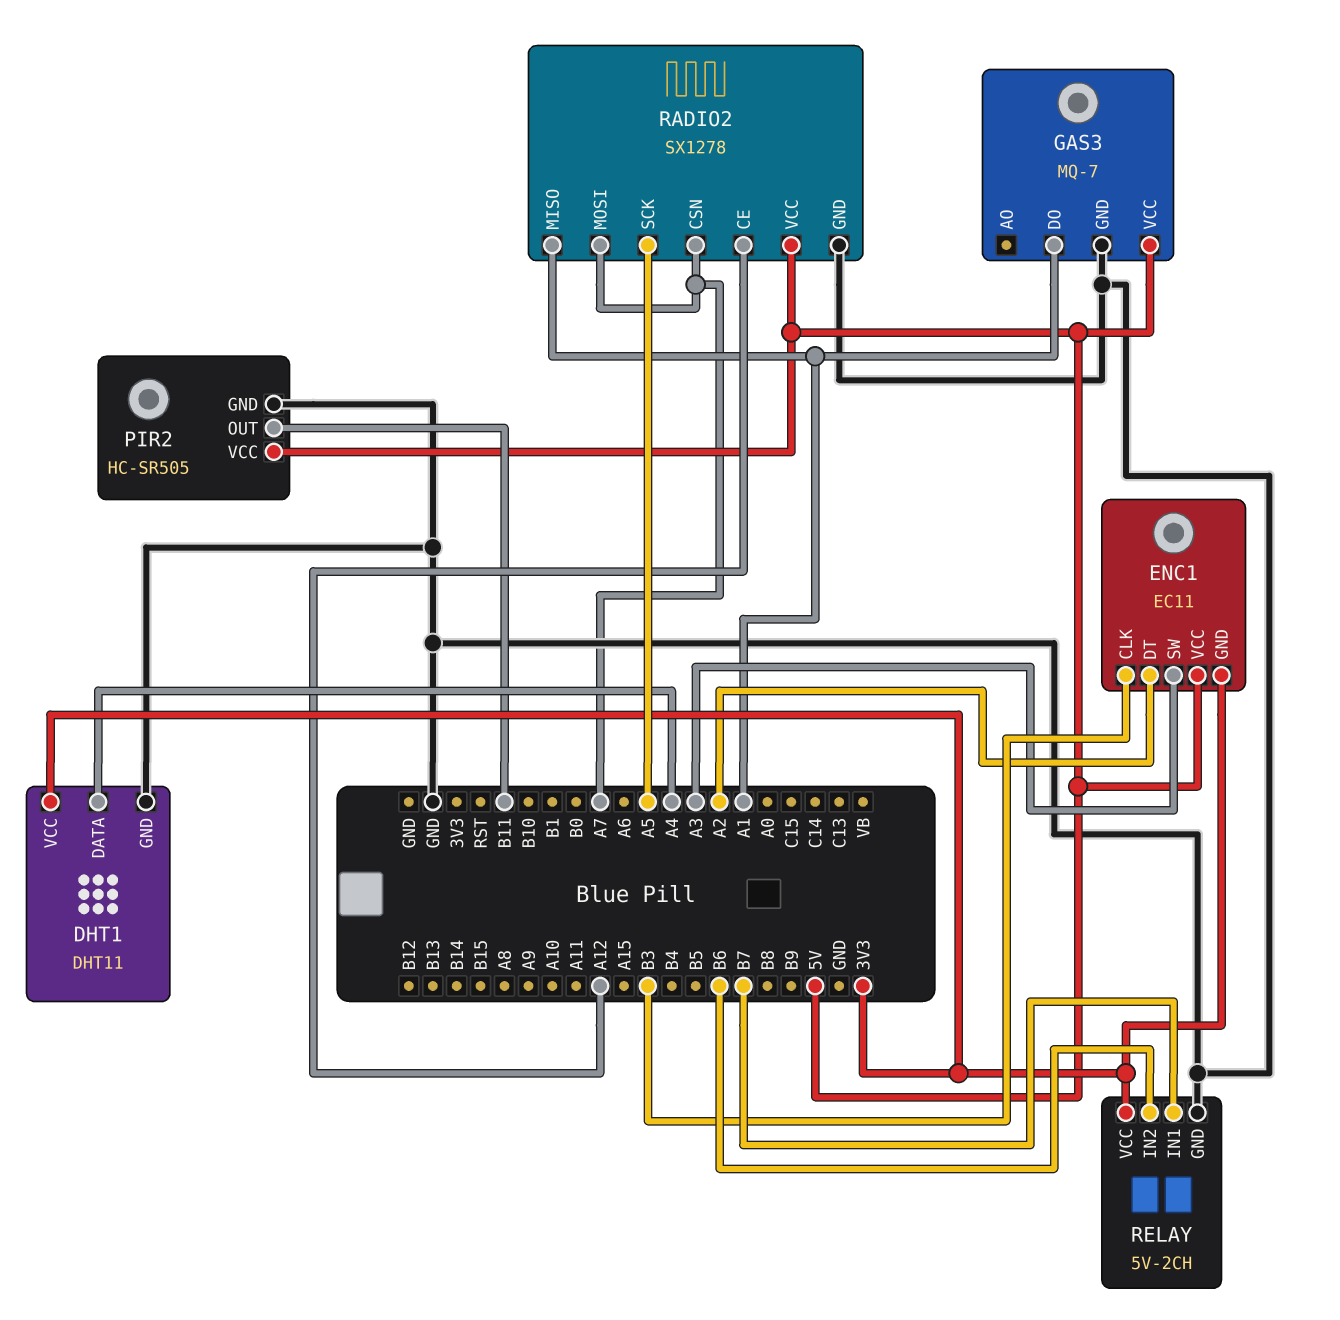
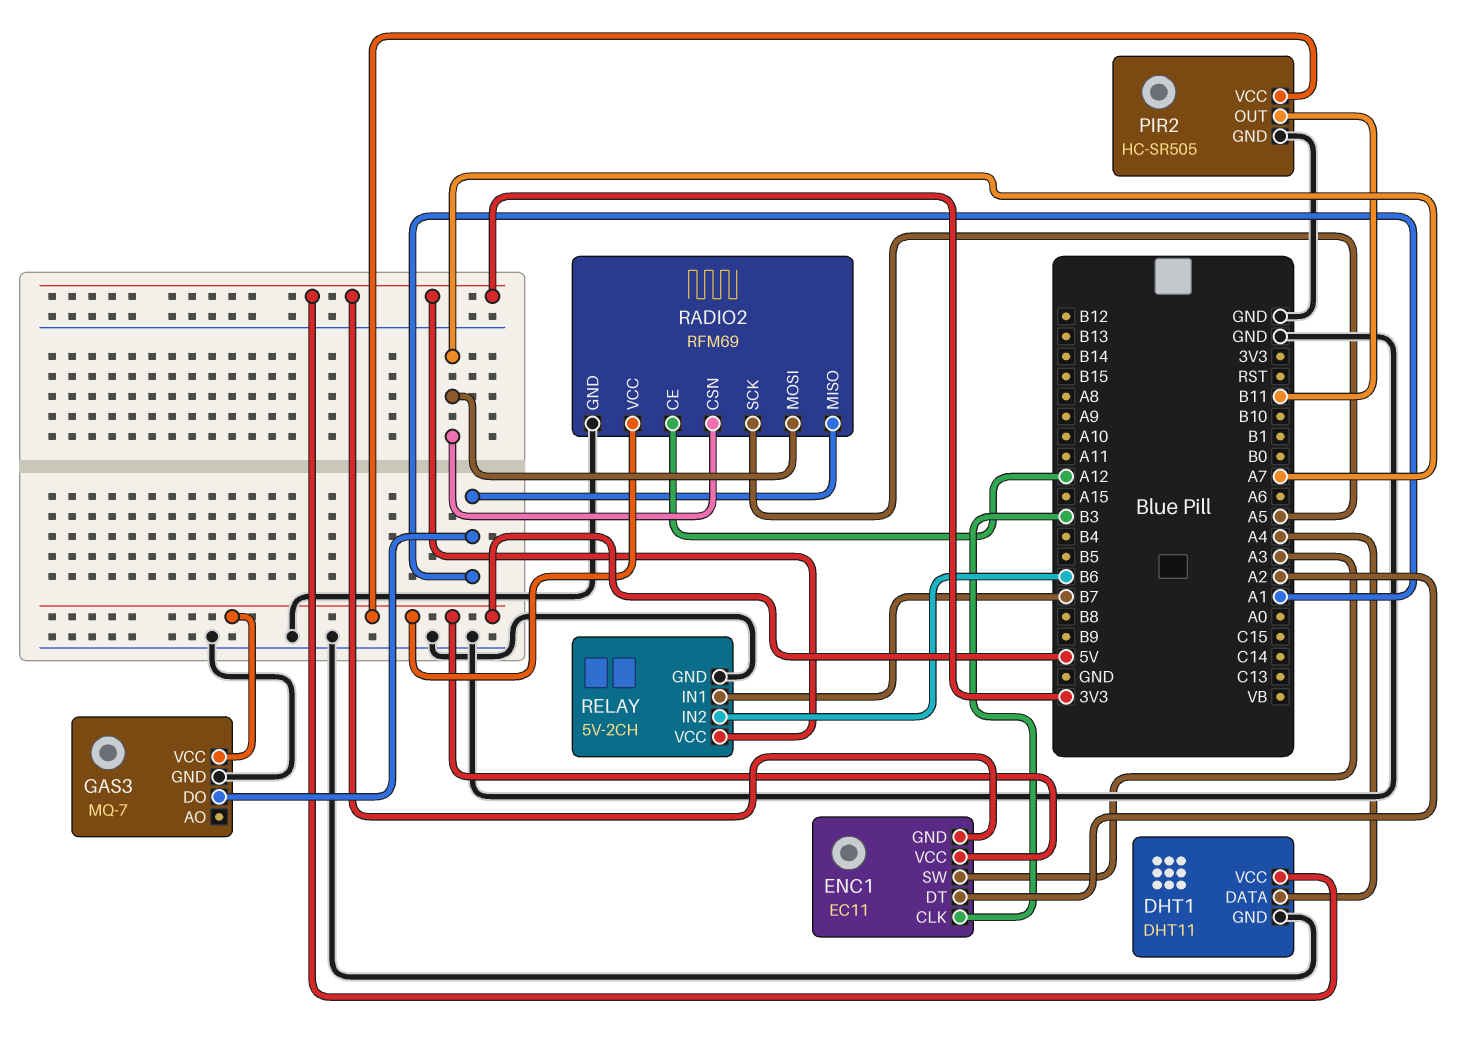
RADIO2: SX1278 -> RFM69

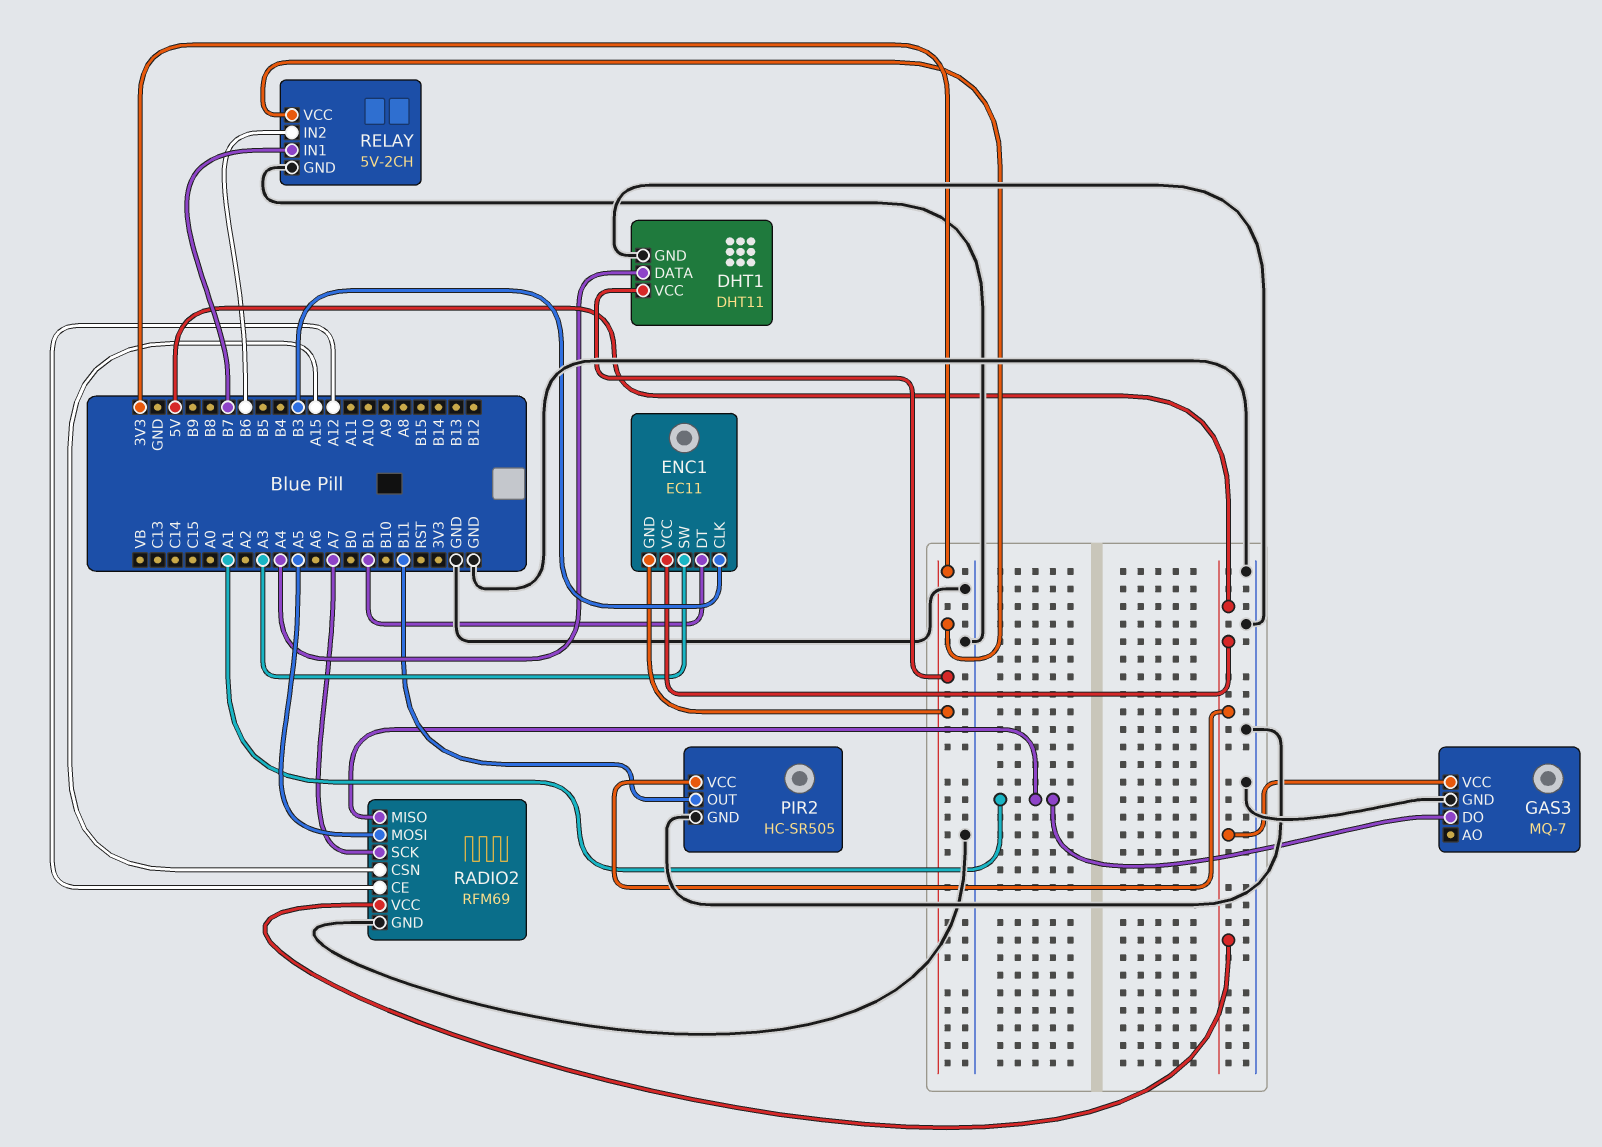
ENC1 pin DT: A2 -> B1
RADIO2 pin CSN: A7 -> A15
RADIO2 pin MOSI: A7 -> A5
RADIO2 pin SCK: A5 -> A7

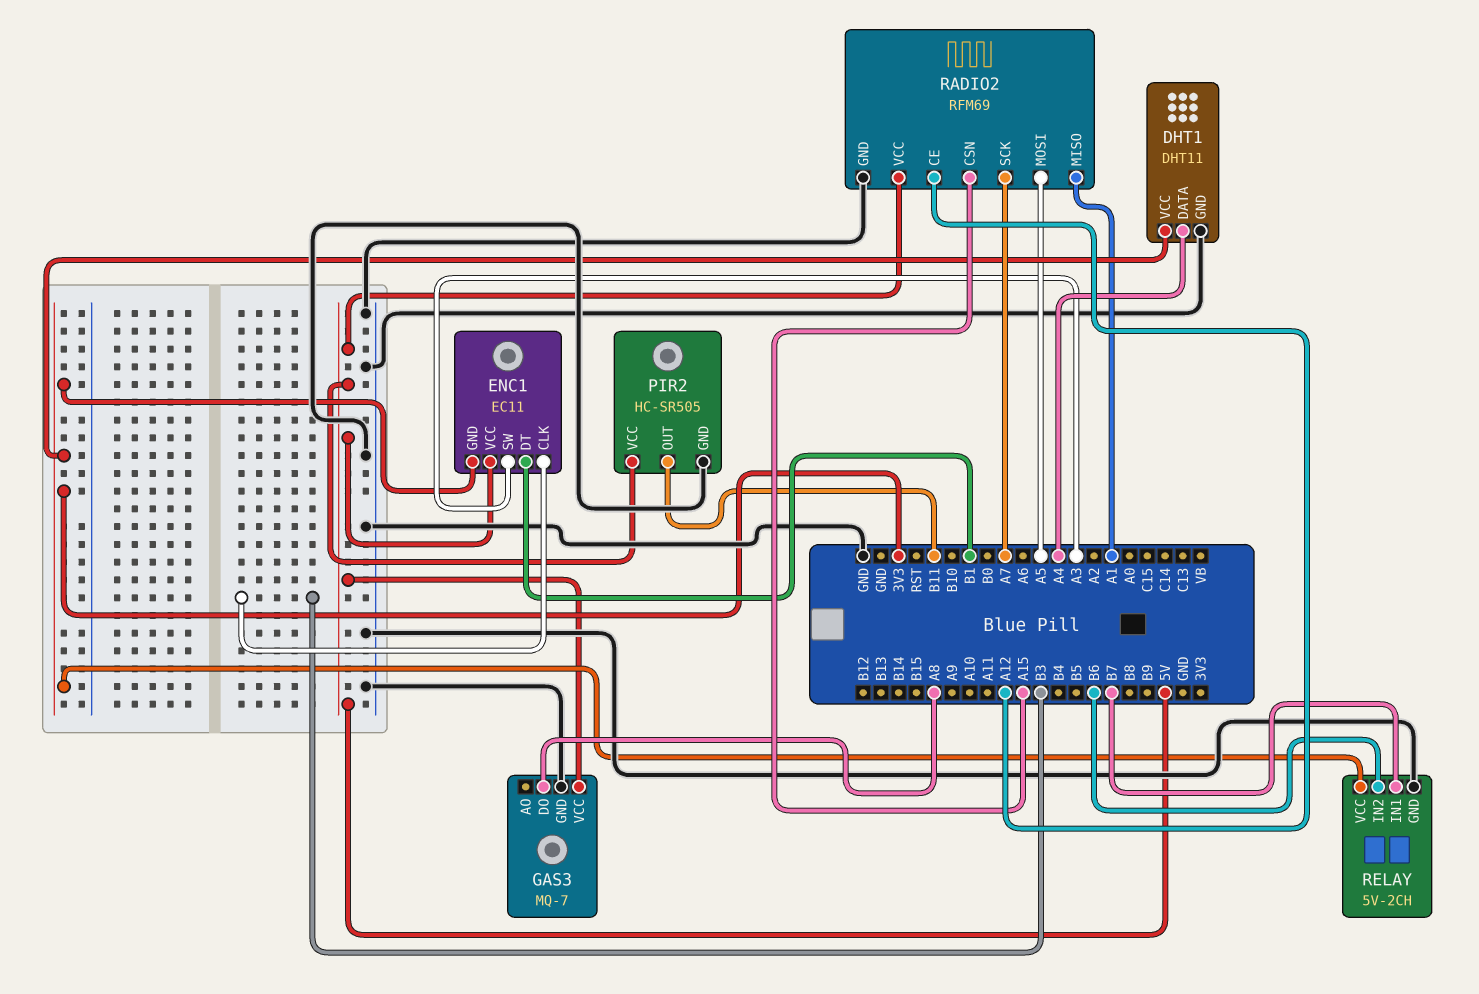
GAS3 pin DO: A1 -> A8

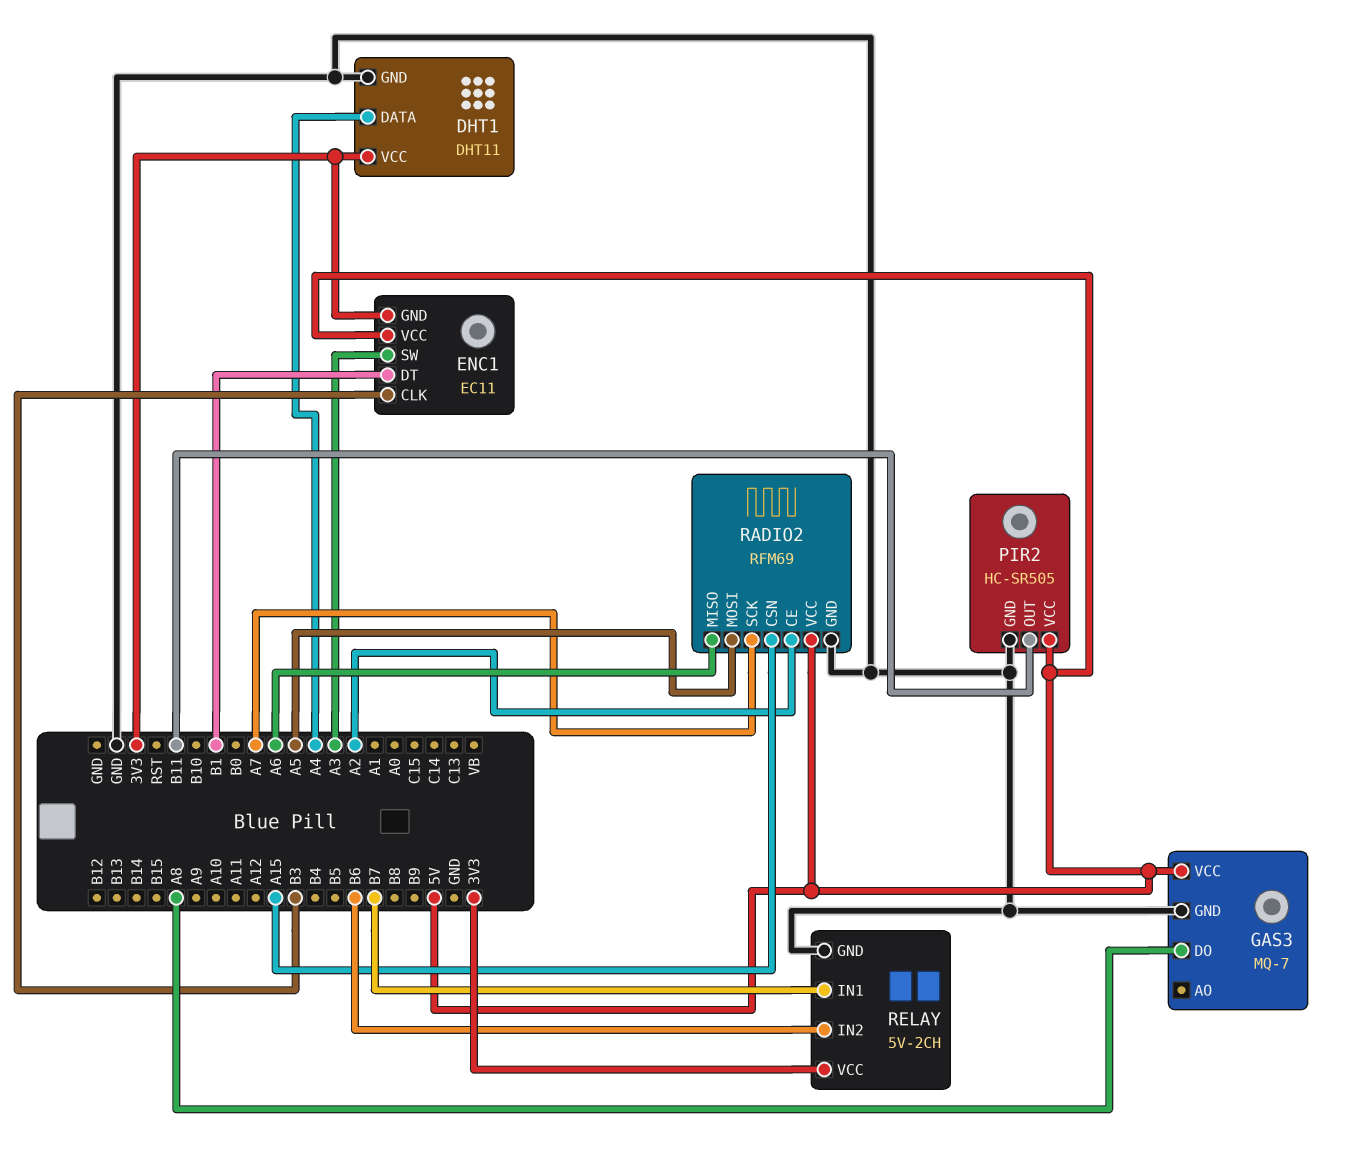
RADIO2 pin CE: A12 -> A2
RADIO2 pin MISO: A1 -> A6

